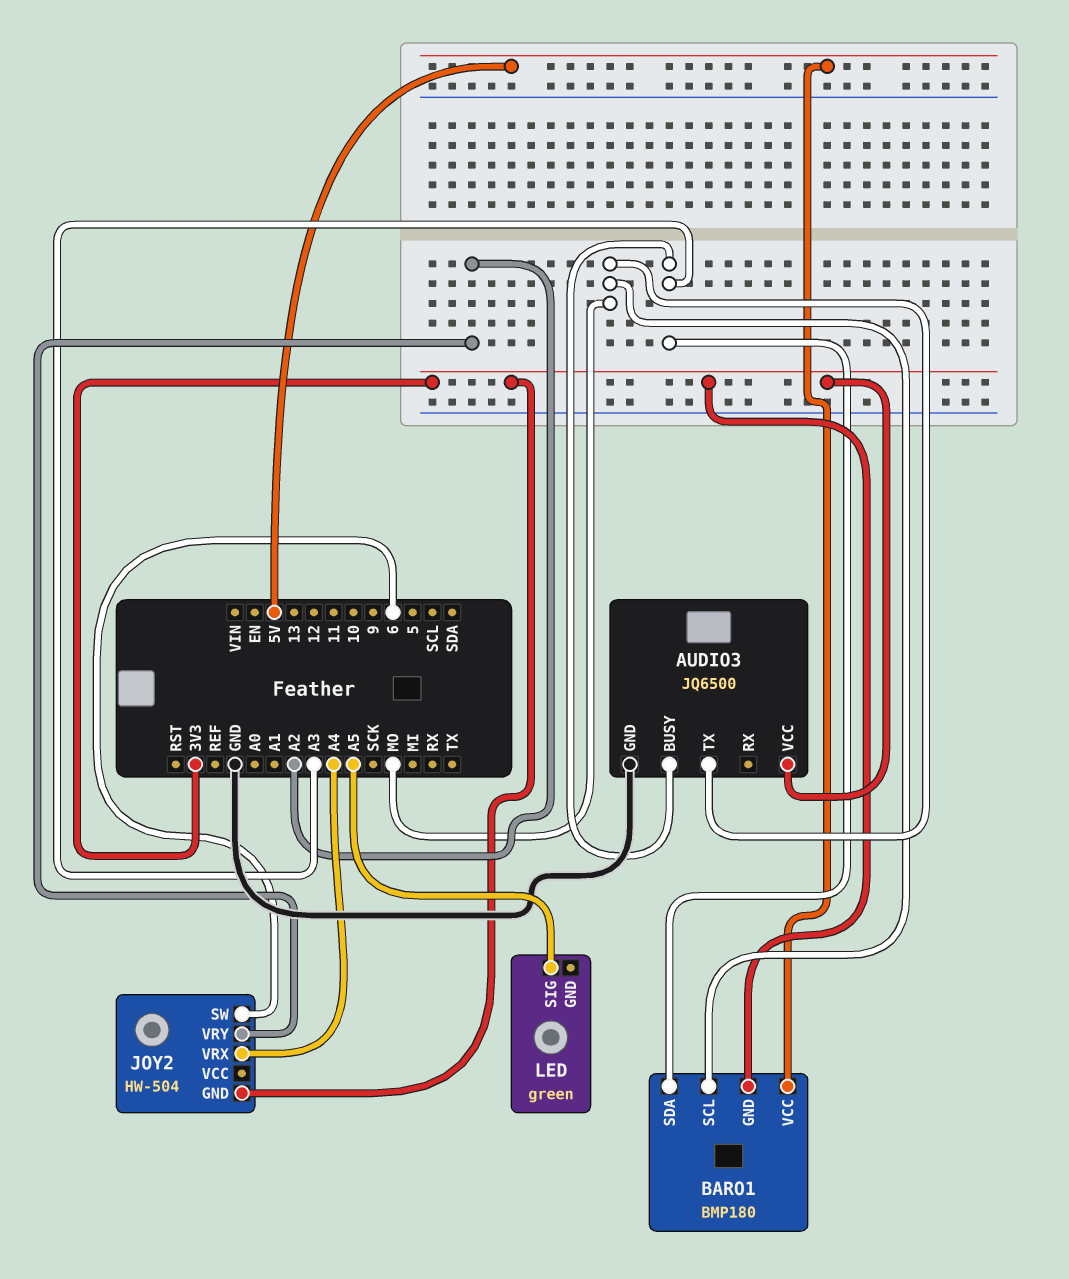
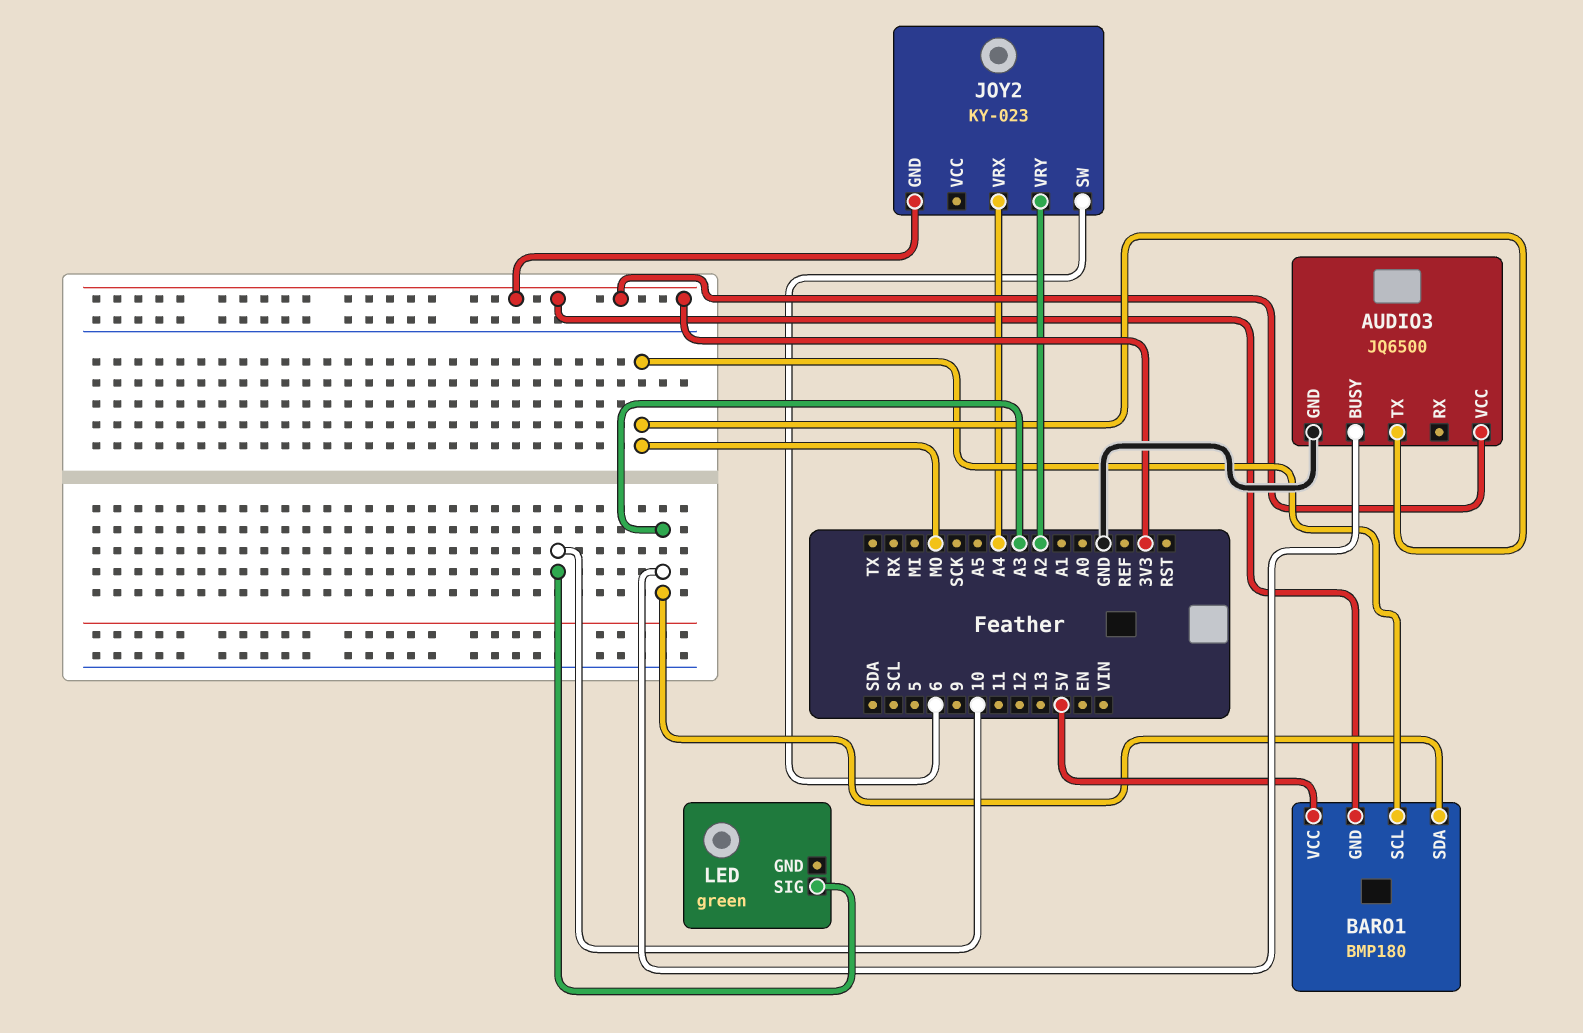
JOY2: HW-504 -> KY-023
LED pin SIG: A5 -> 10

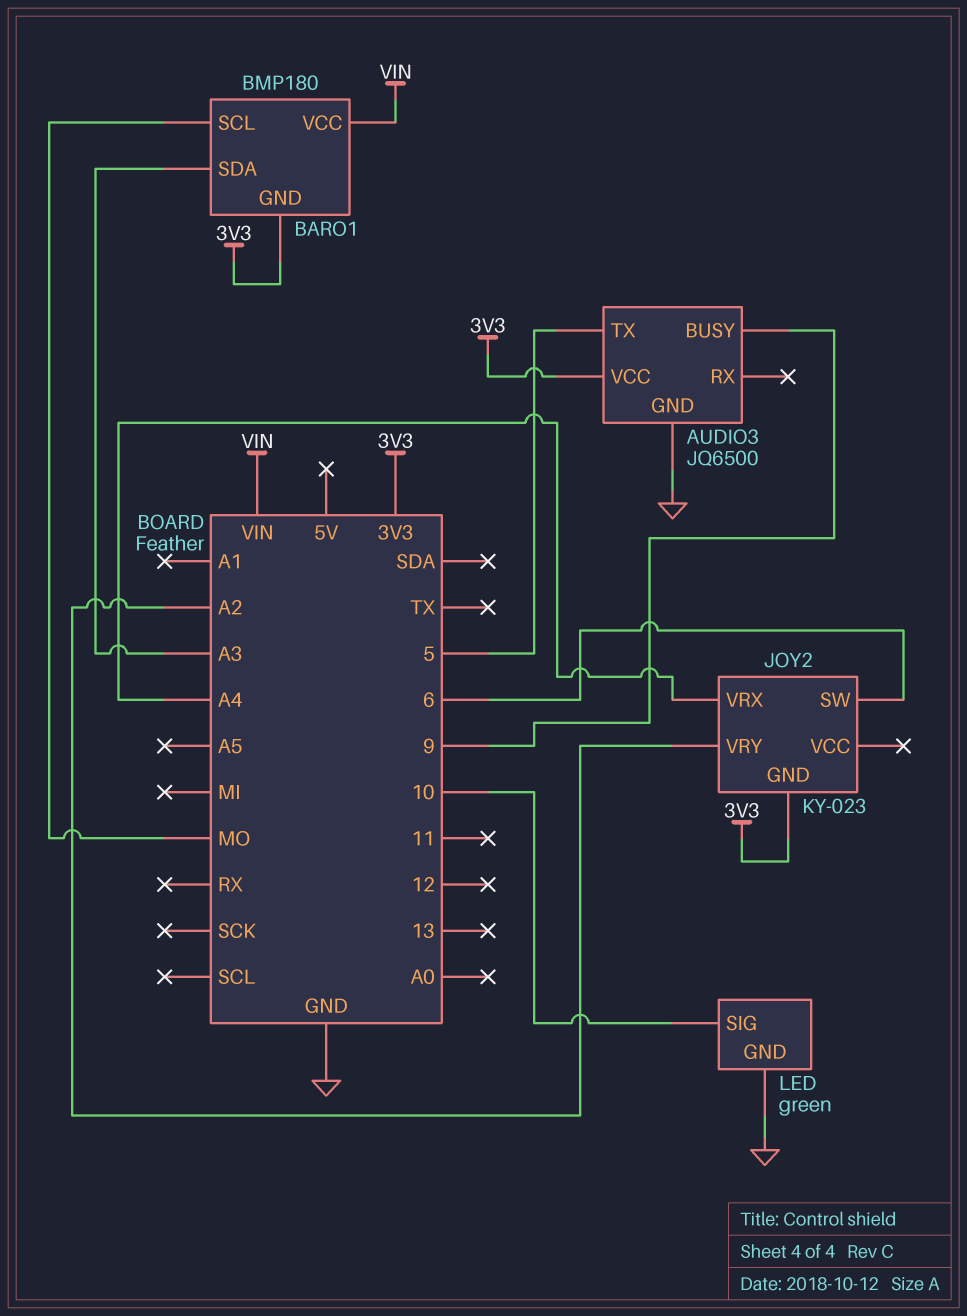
AUDIO3 pin BUSY: A3 -> 9
AUDIO3 pin TX: MO -> 5
BARO1 pin VCC: 5V -> VIN
LED pin GND: none -> GND

